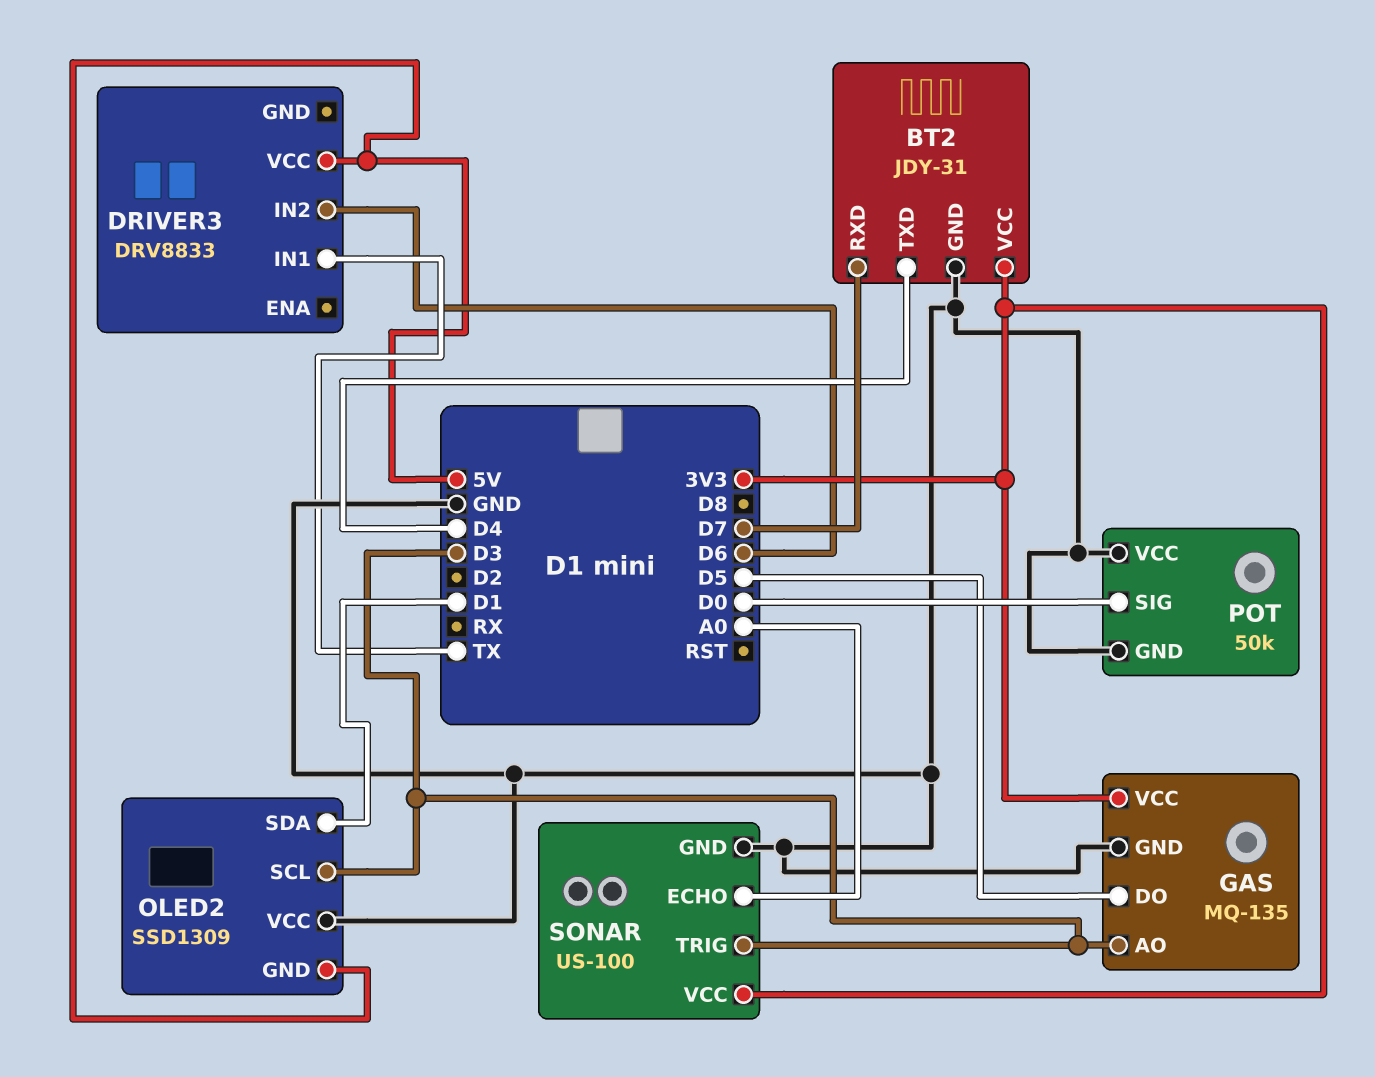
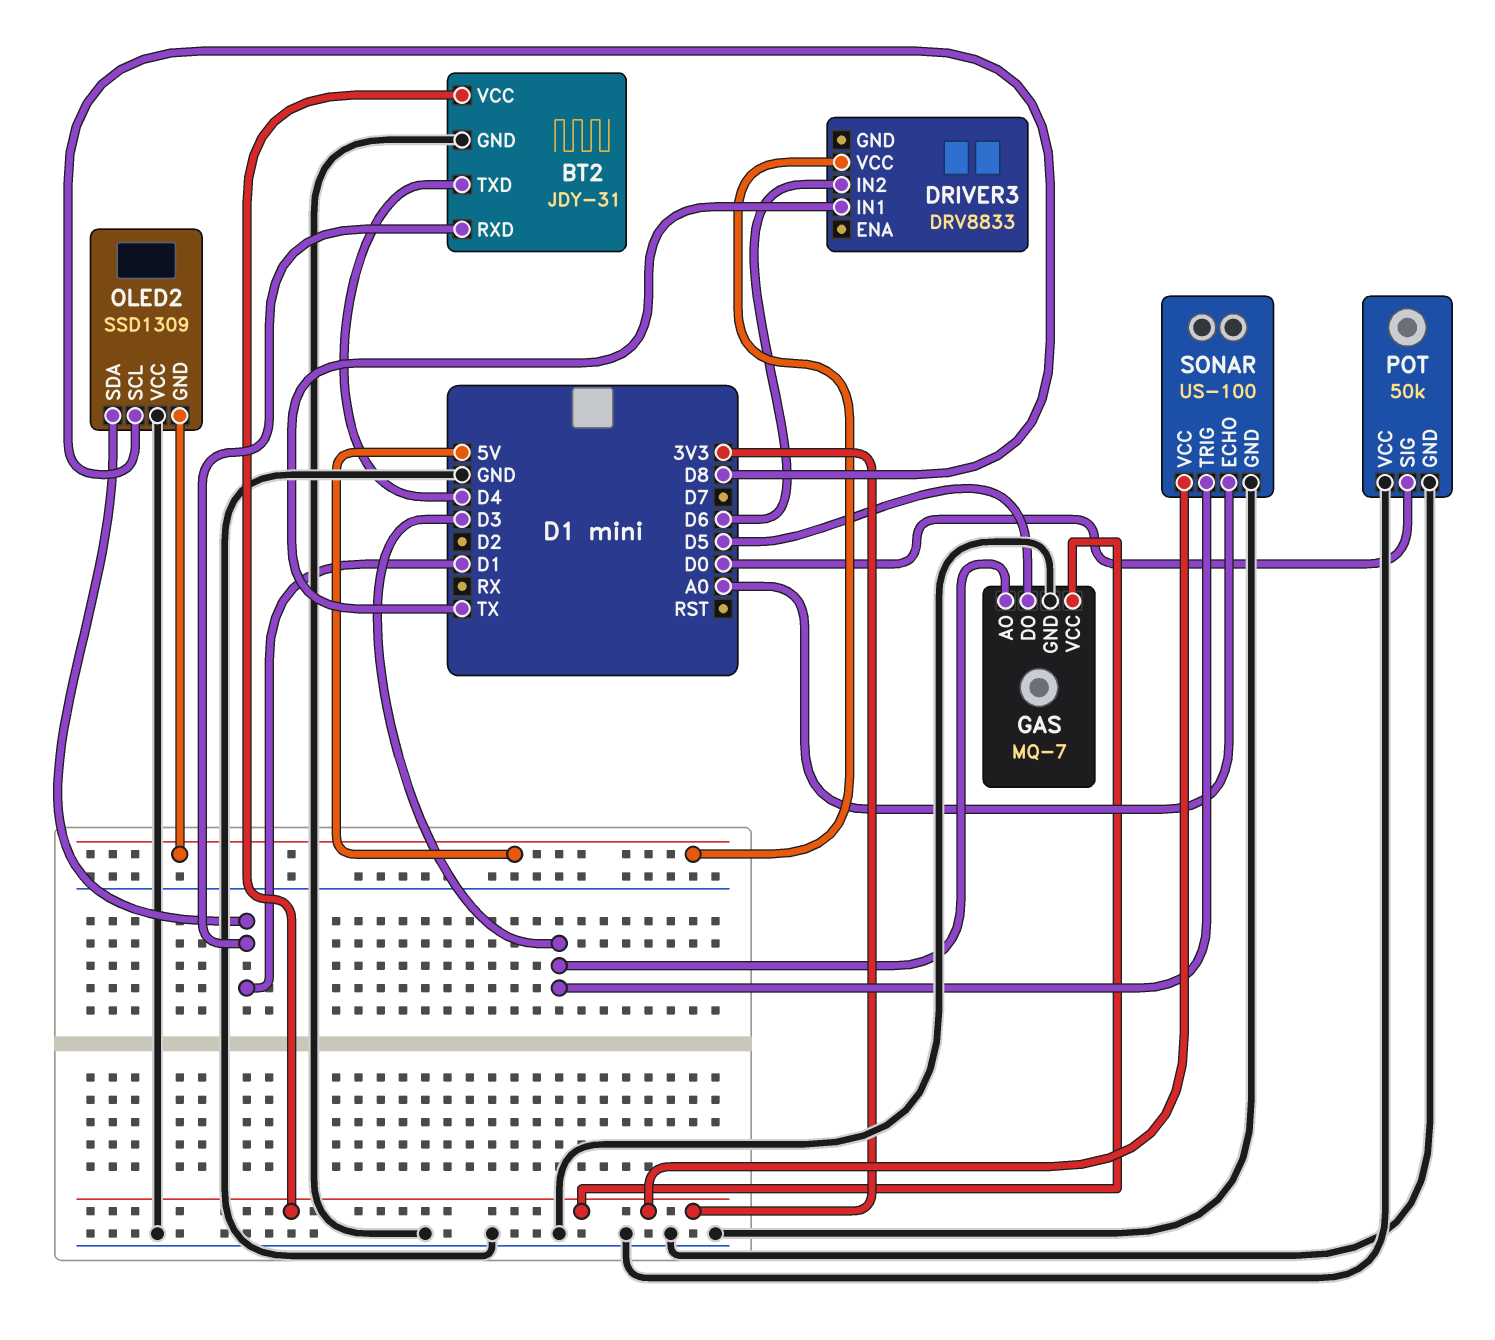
BT2 pin RXD: D7 -> D1
GAS: MQ-135 -> MQ-7
OLED2 pin SCL: D3 -> D8

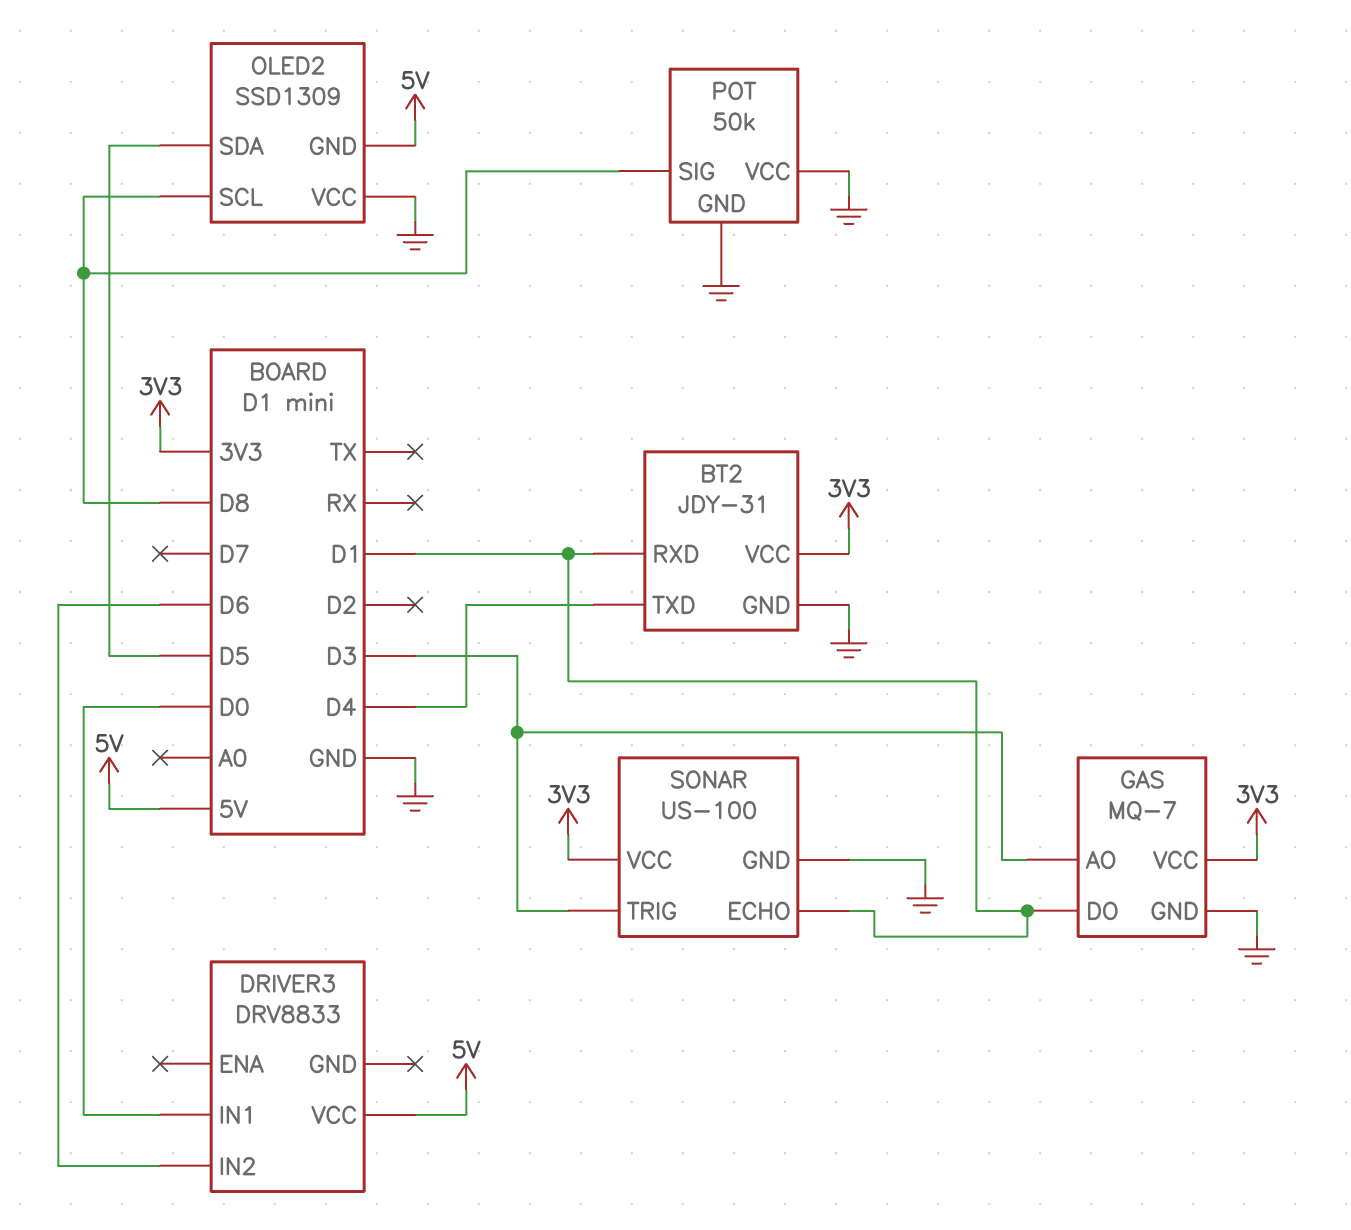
DRIVER3 pin IN1: TX -> D0
GAS pin DO: D5 -> D1
OLED2 pin SDA: D1 -> D5
POT pin SIG: D0 -> D8
SONAR pin ECHO: A0 -> D1

